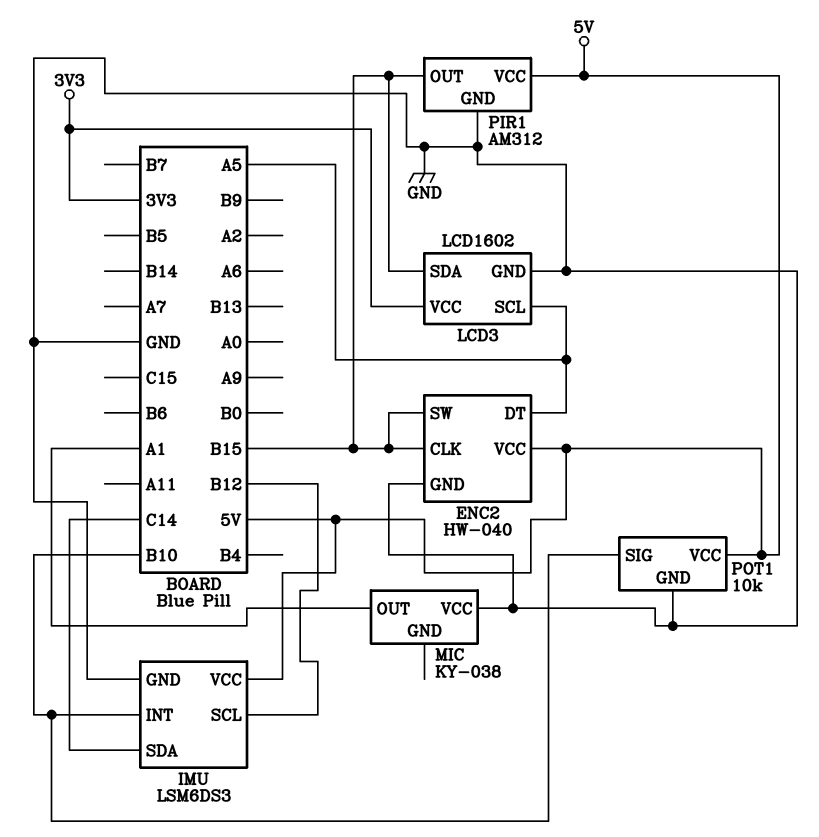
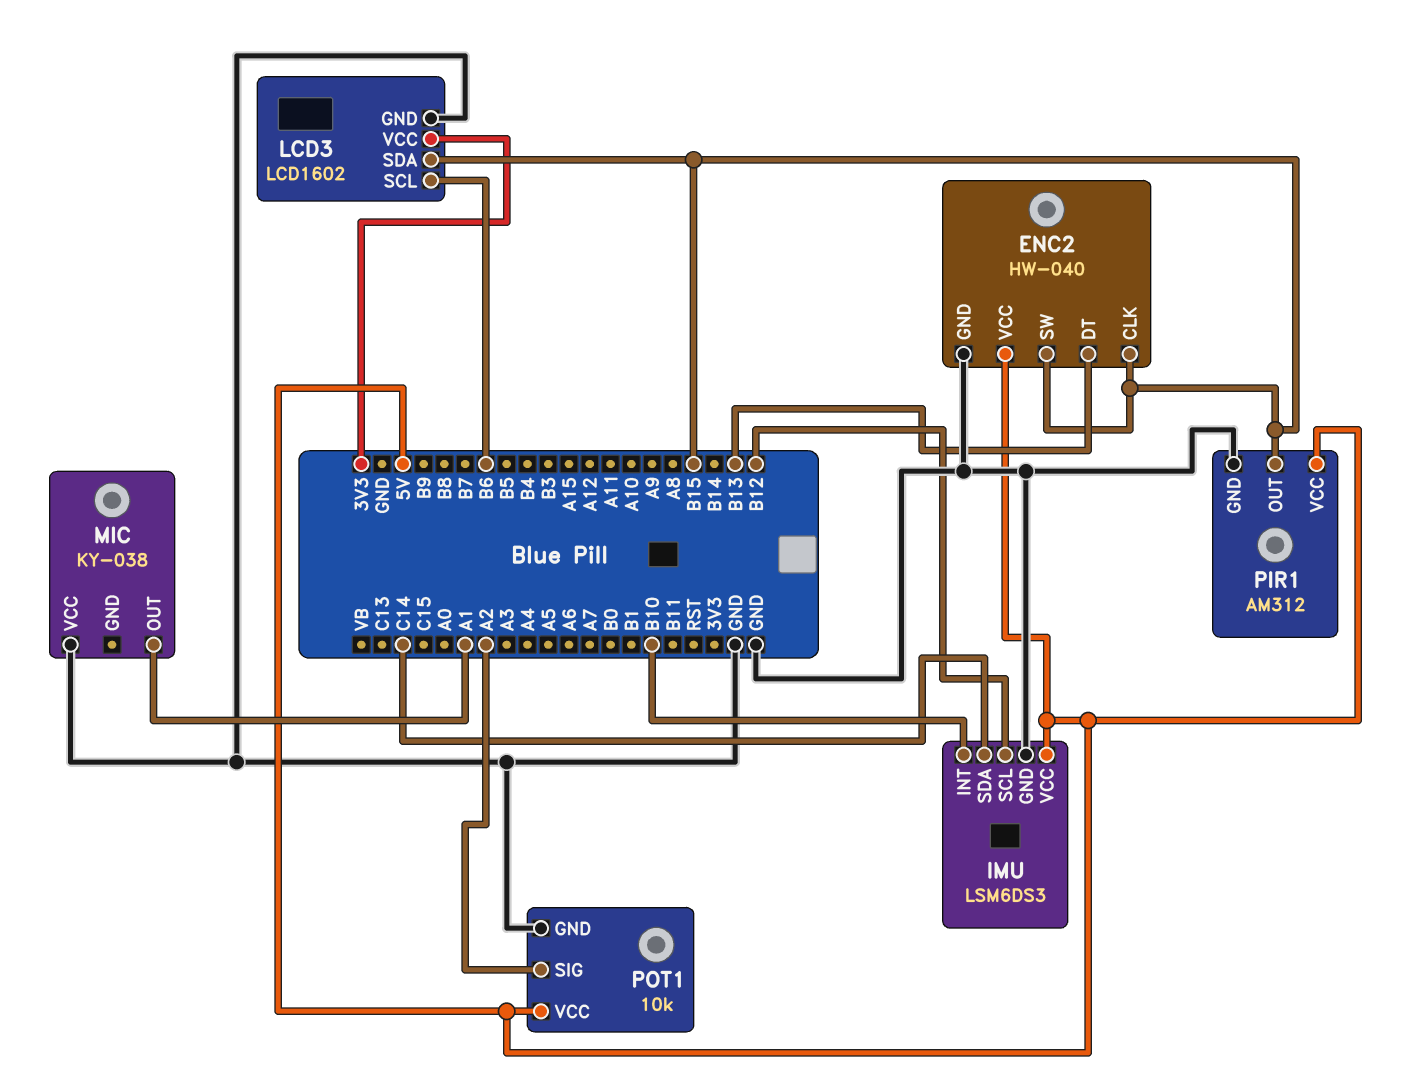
ENC2 pin DT: A5 -> B13
LCD3 pin SCL: A5 -> B6
POT1 pin SIG: B10 -> A2

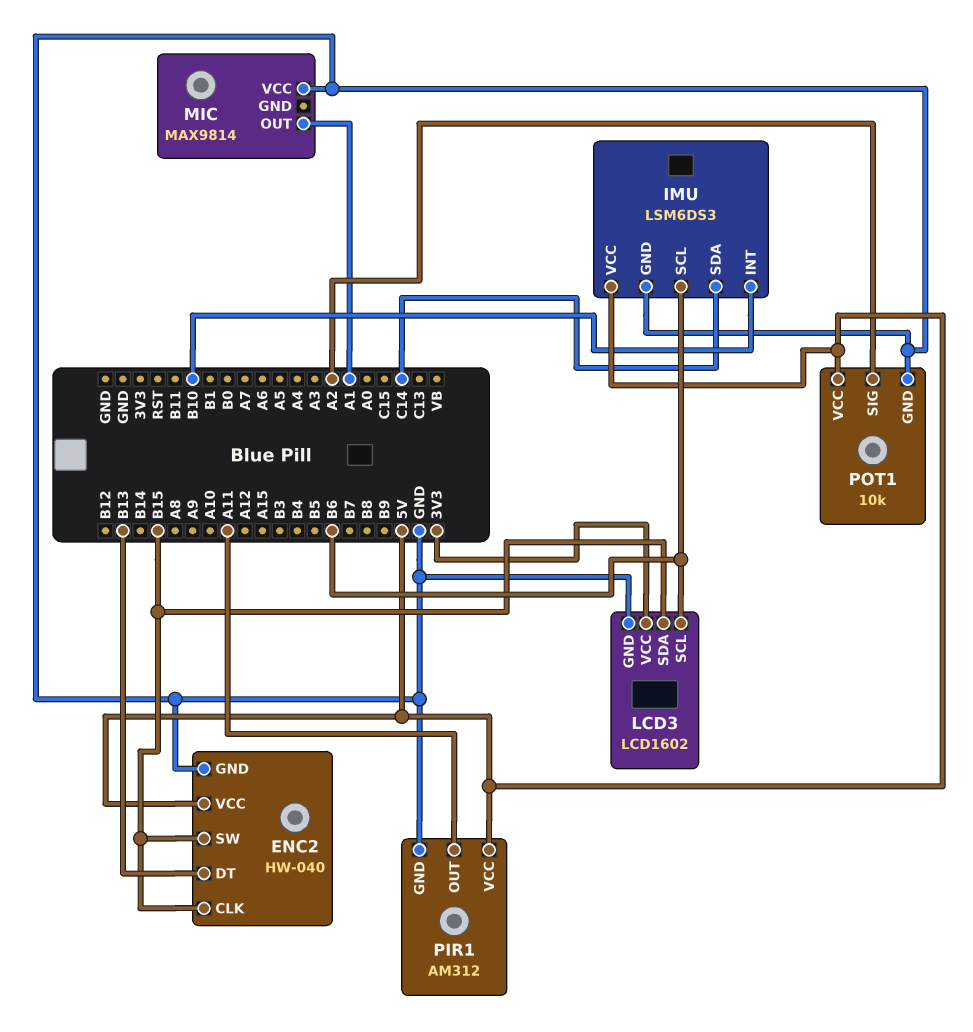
IMU pin SCL: B12 -> B6
MIC: KY-038 -> MAX9814
PIR1 pin OUT: B15 -> A11

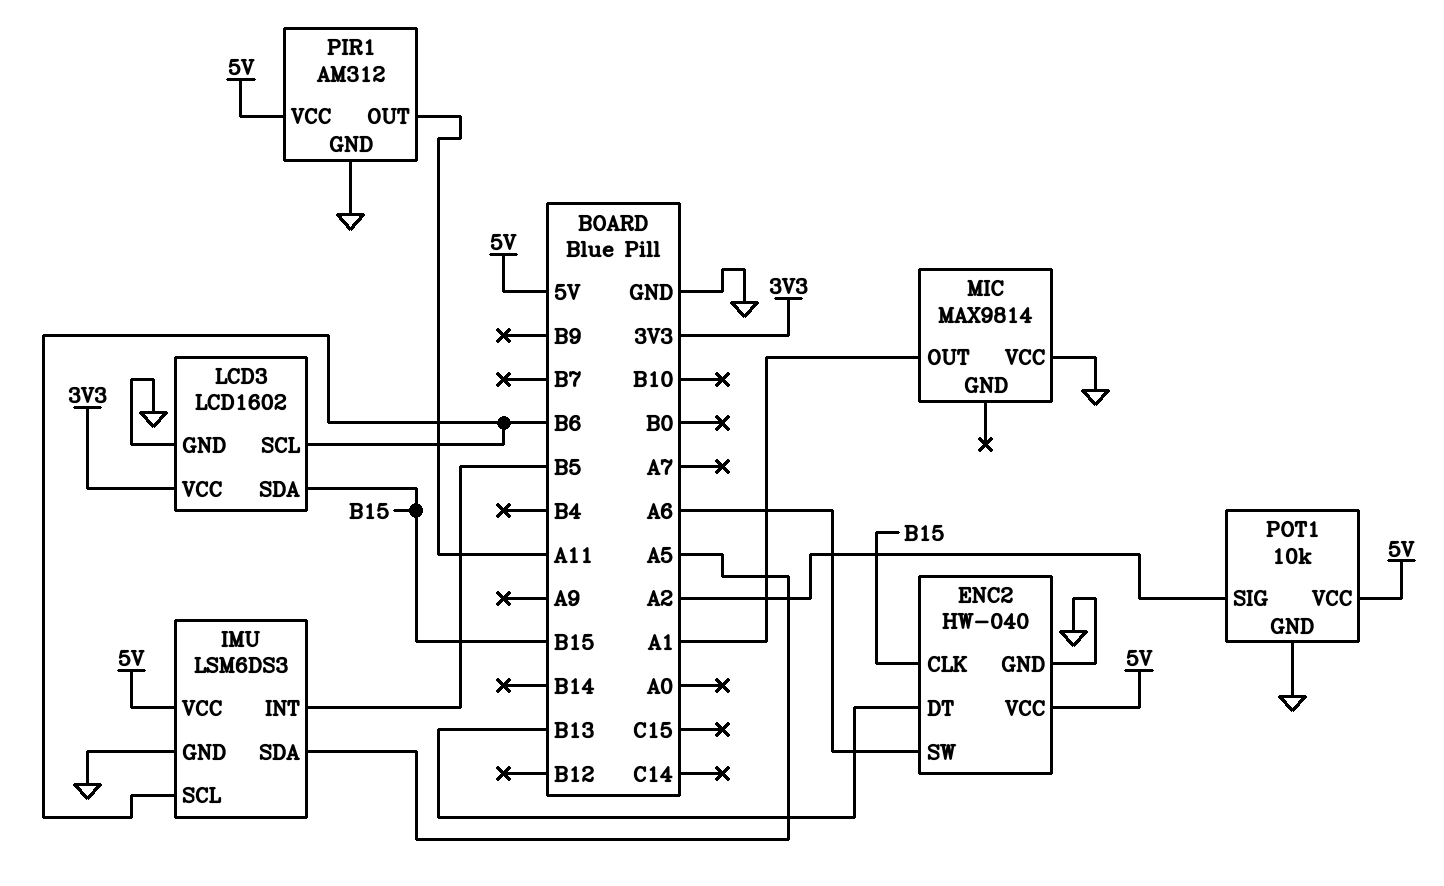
ENC2 pin SW: B15 -> A6
IMU pin INT: B10 -> B5
IMU pin SDA: C14 -> A5

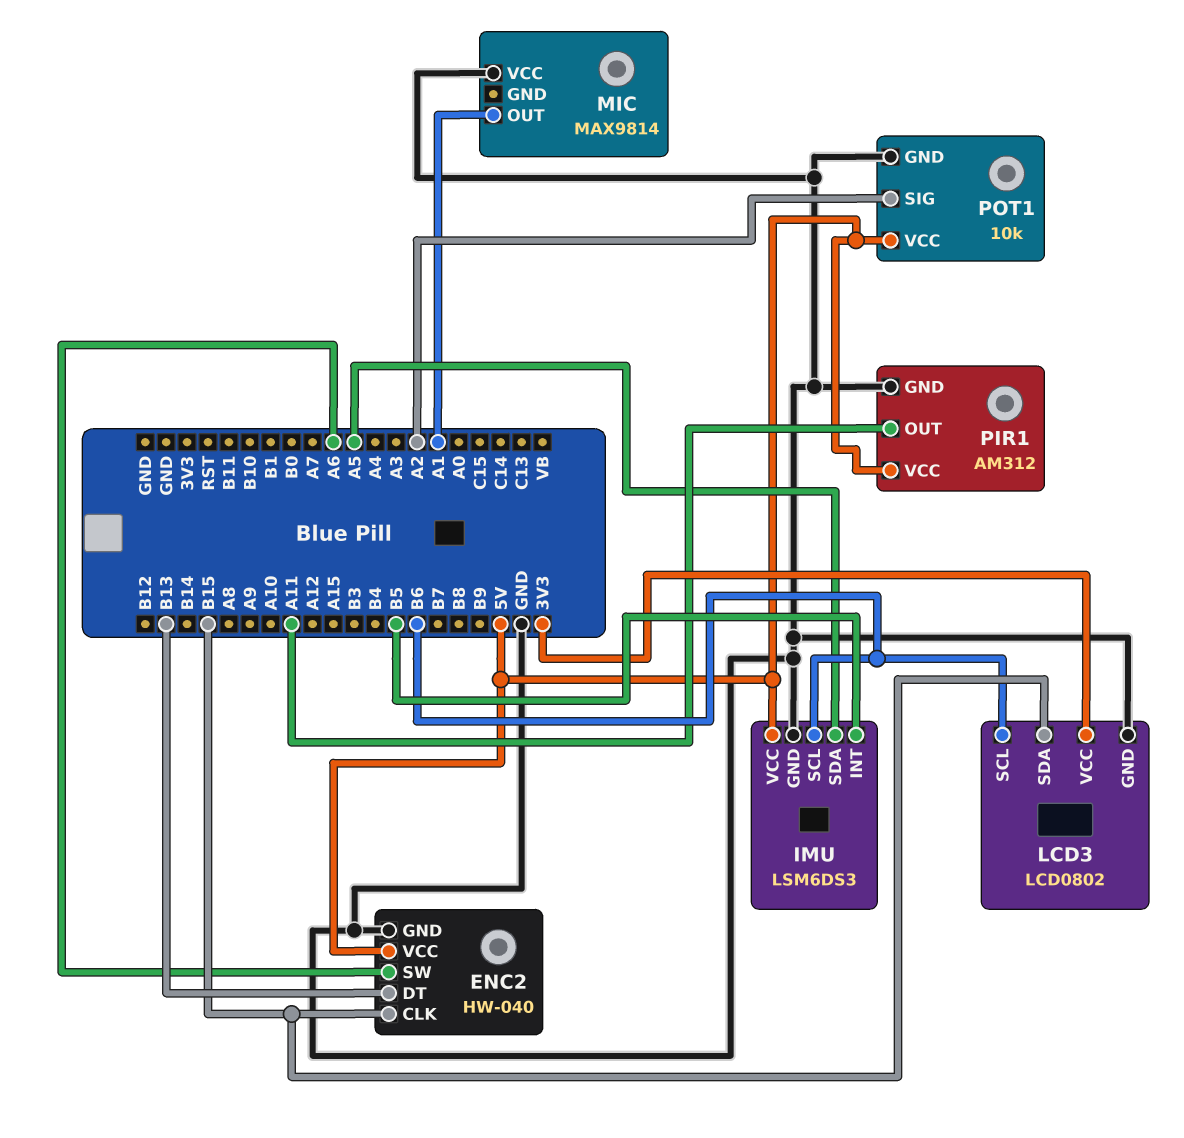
LCD3: LCD1602 -> LCD0802

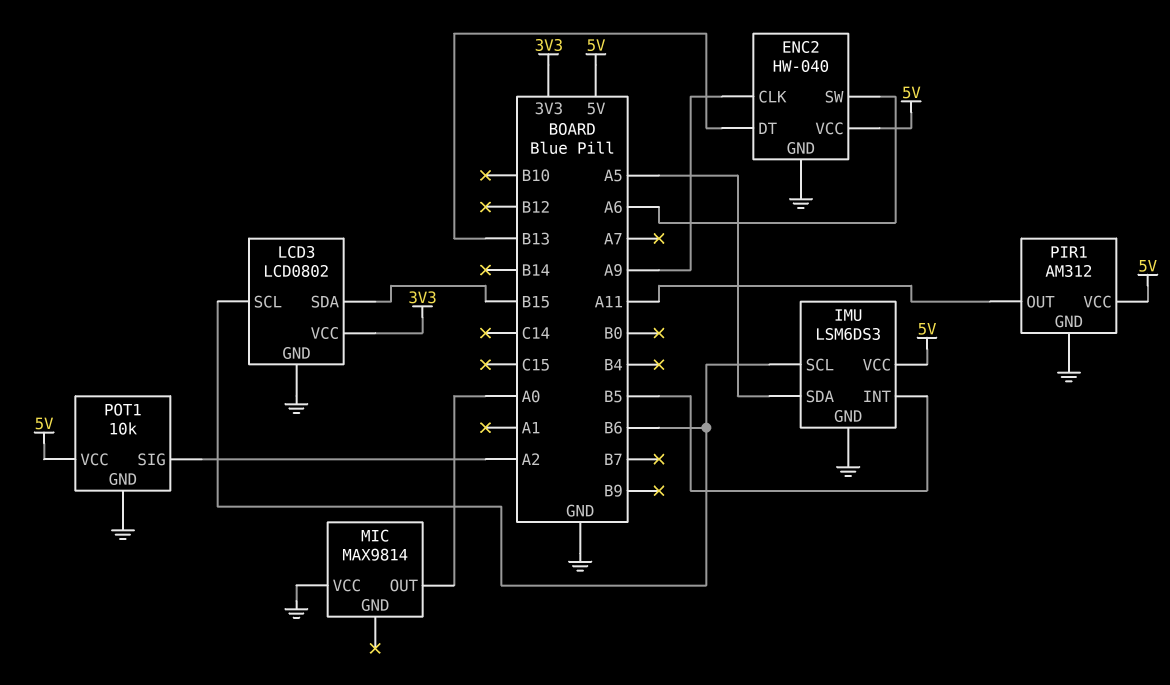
ENC2 pin CLK: B15 -> A9
MIC pin OUT: A1 -> A0

